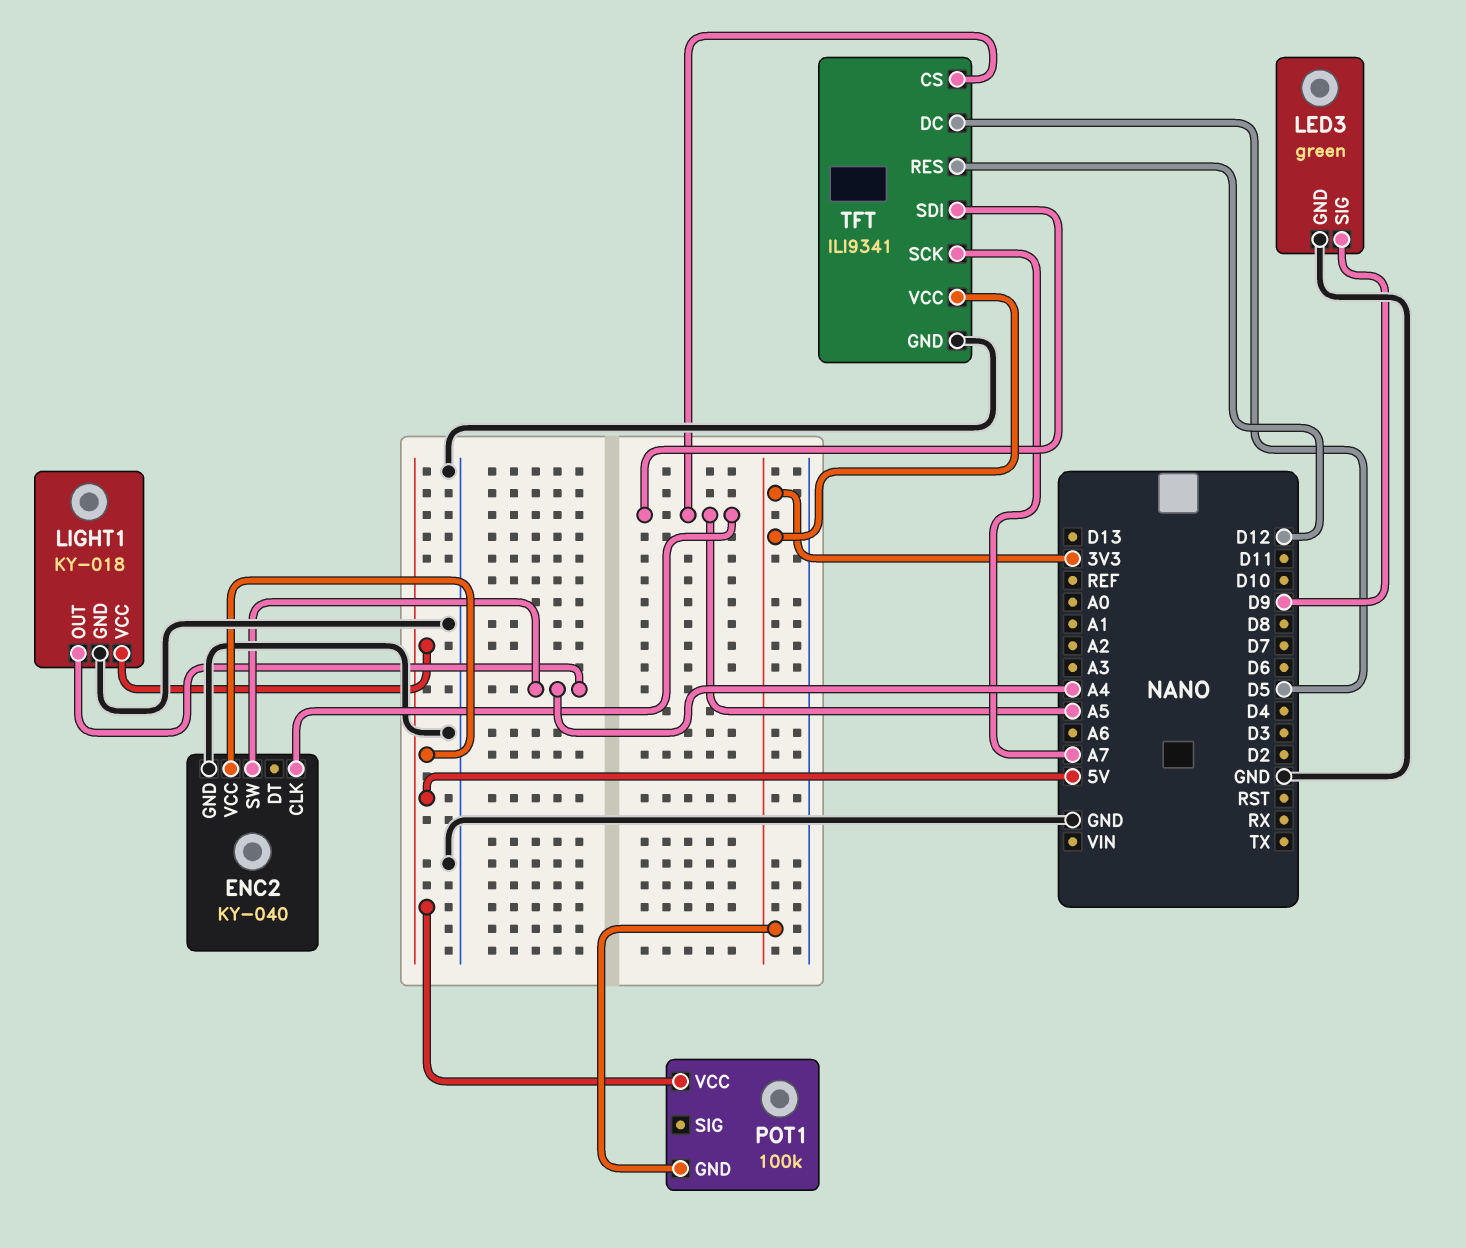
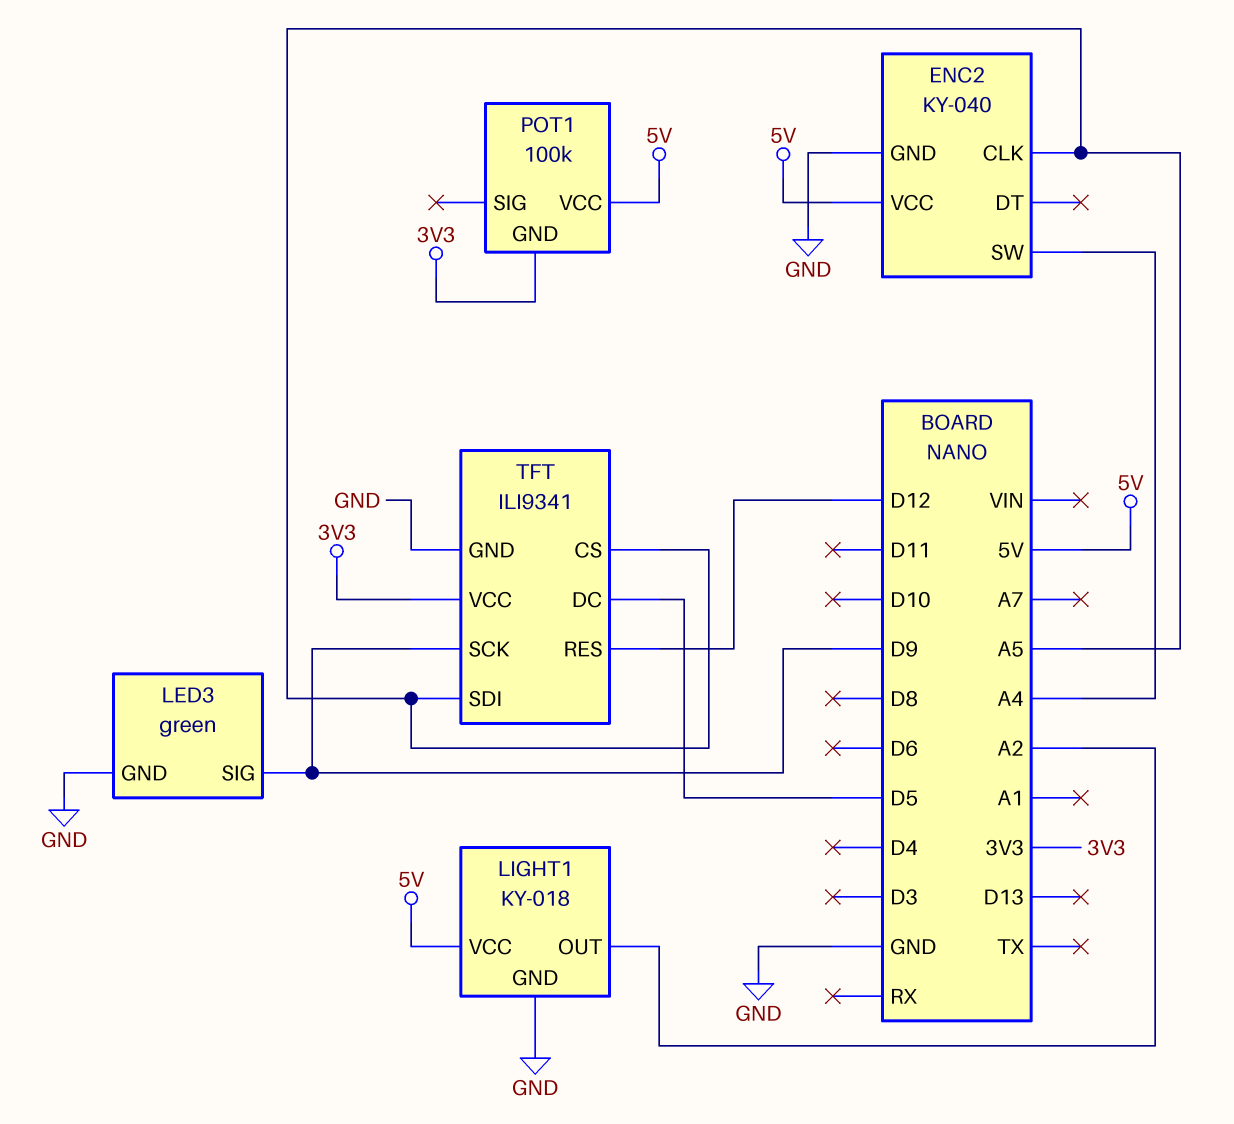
LIGHT1 pin OUT: A4 -> A2
TFT pin SCK: A7 -> D9

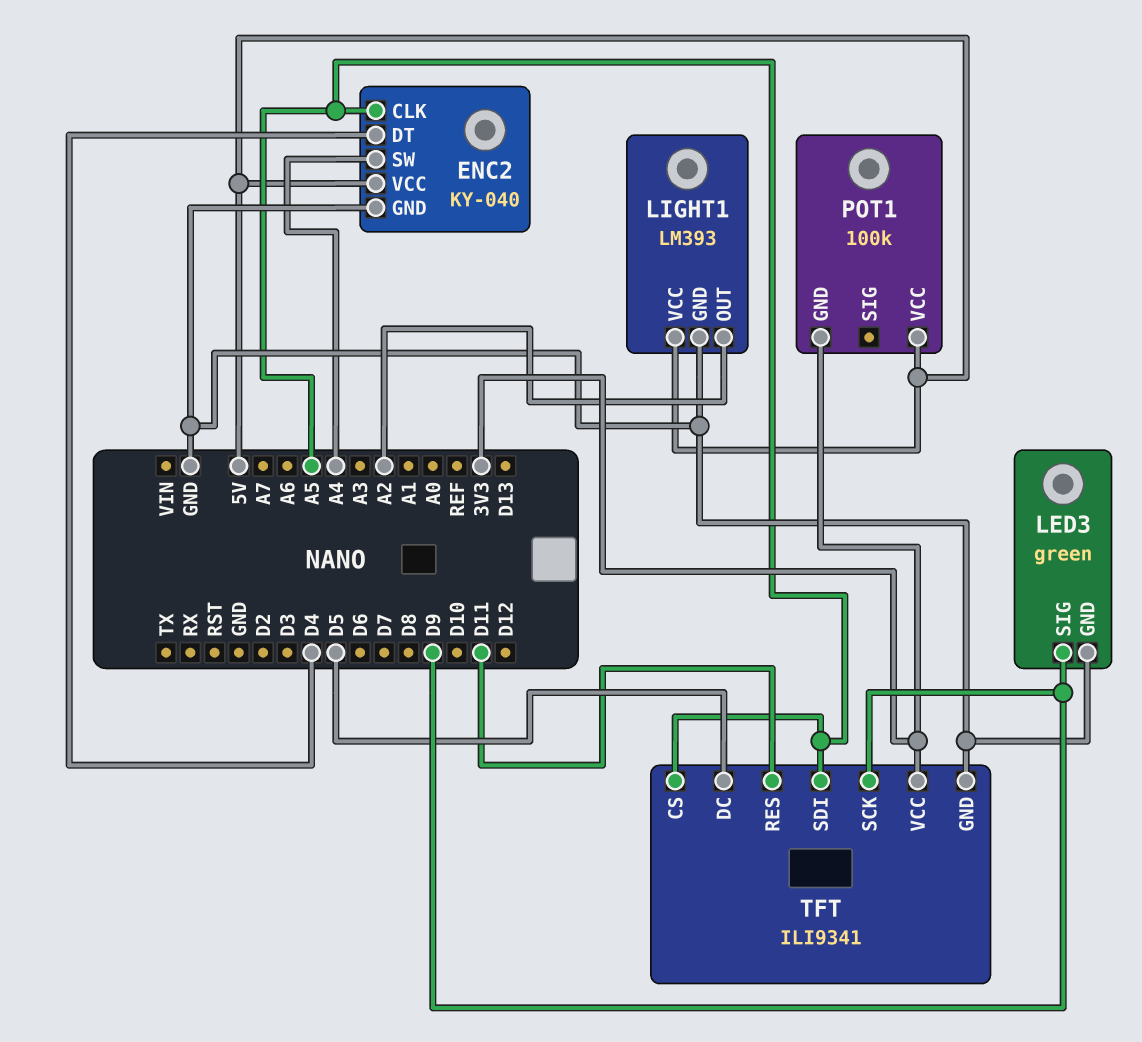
ENC2 pin DT: none -> D4
LIGHT1: KY-018 -> LM393
TFT pin RES: D12 -> D11

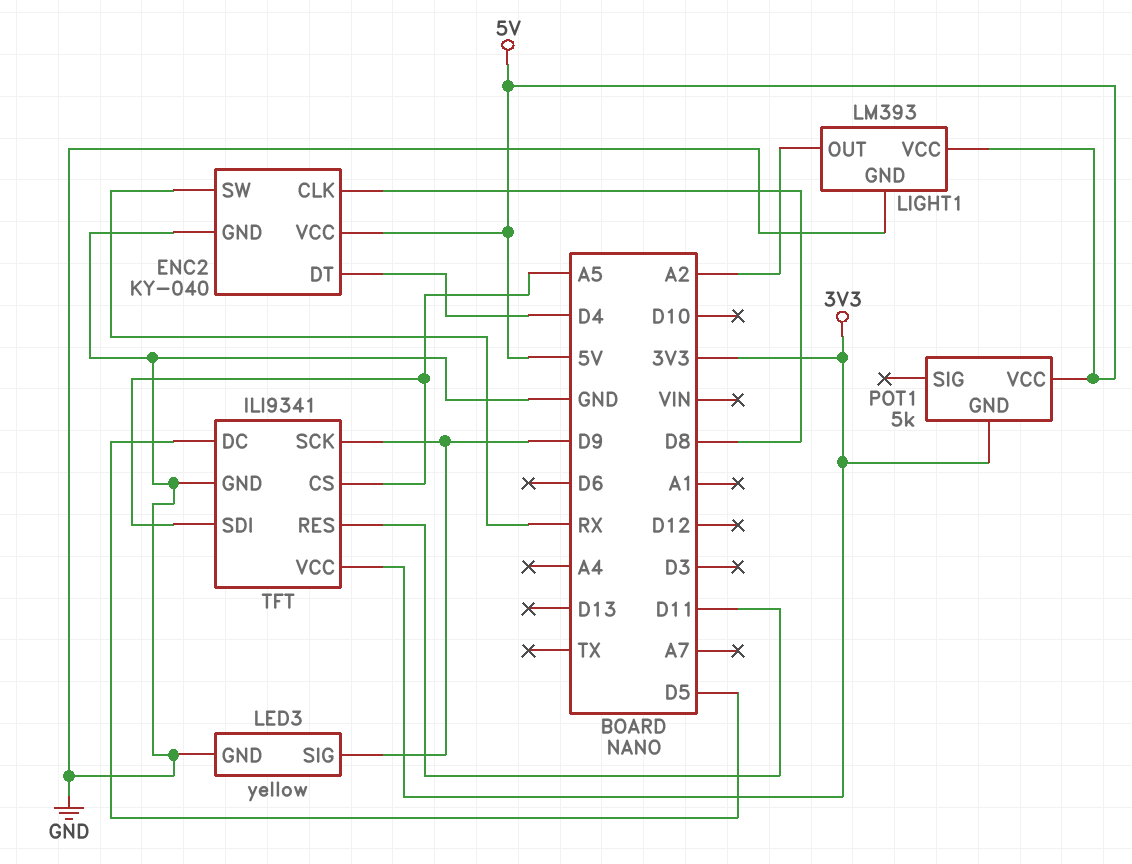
ENC2 pin CLK: A5 -> D8
ENC2 pin SW: A4 -> RX
LED3: green -> yellow
POT1: 100k -> 5k

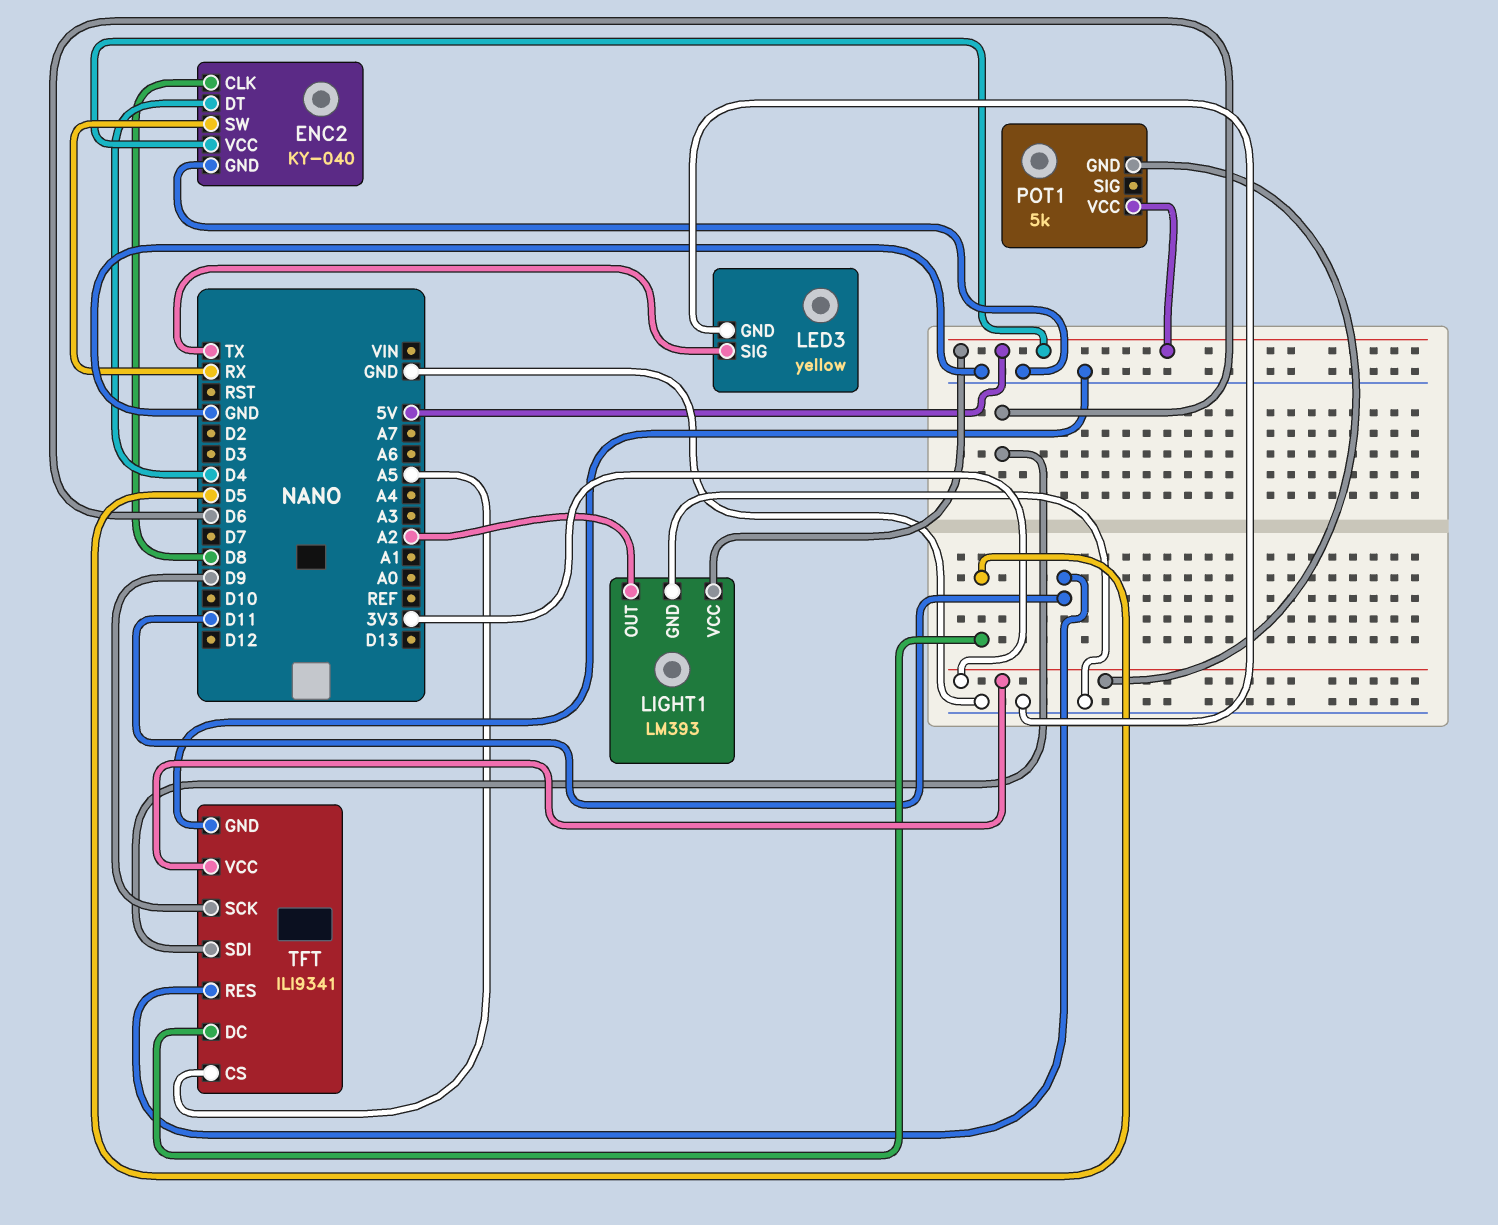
LED3 pin SIG: D9 -> TX
TFT pin SDI: A5 -> D6

